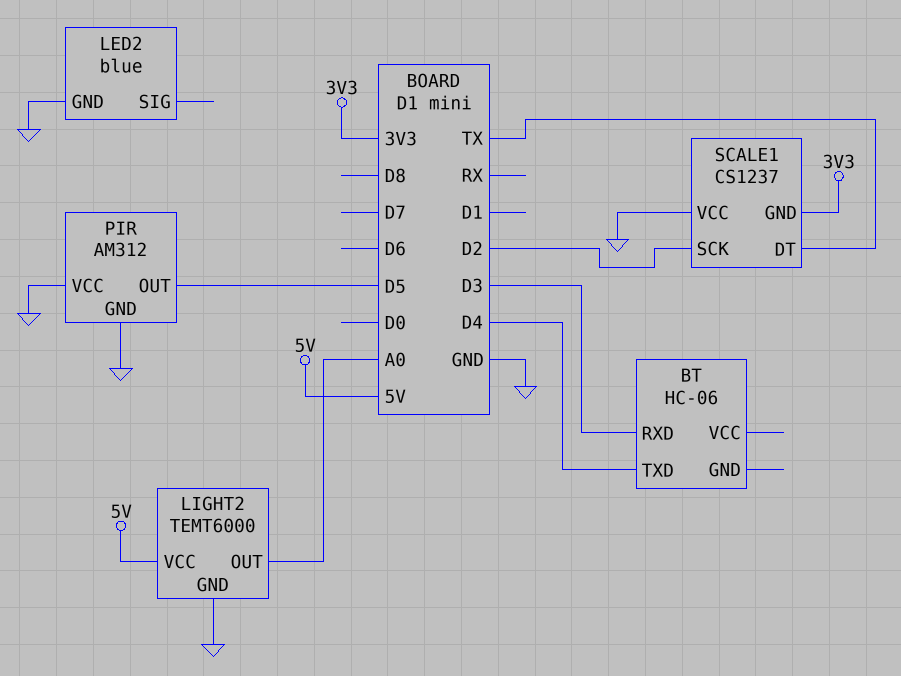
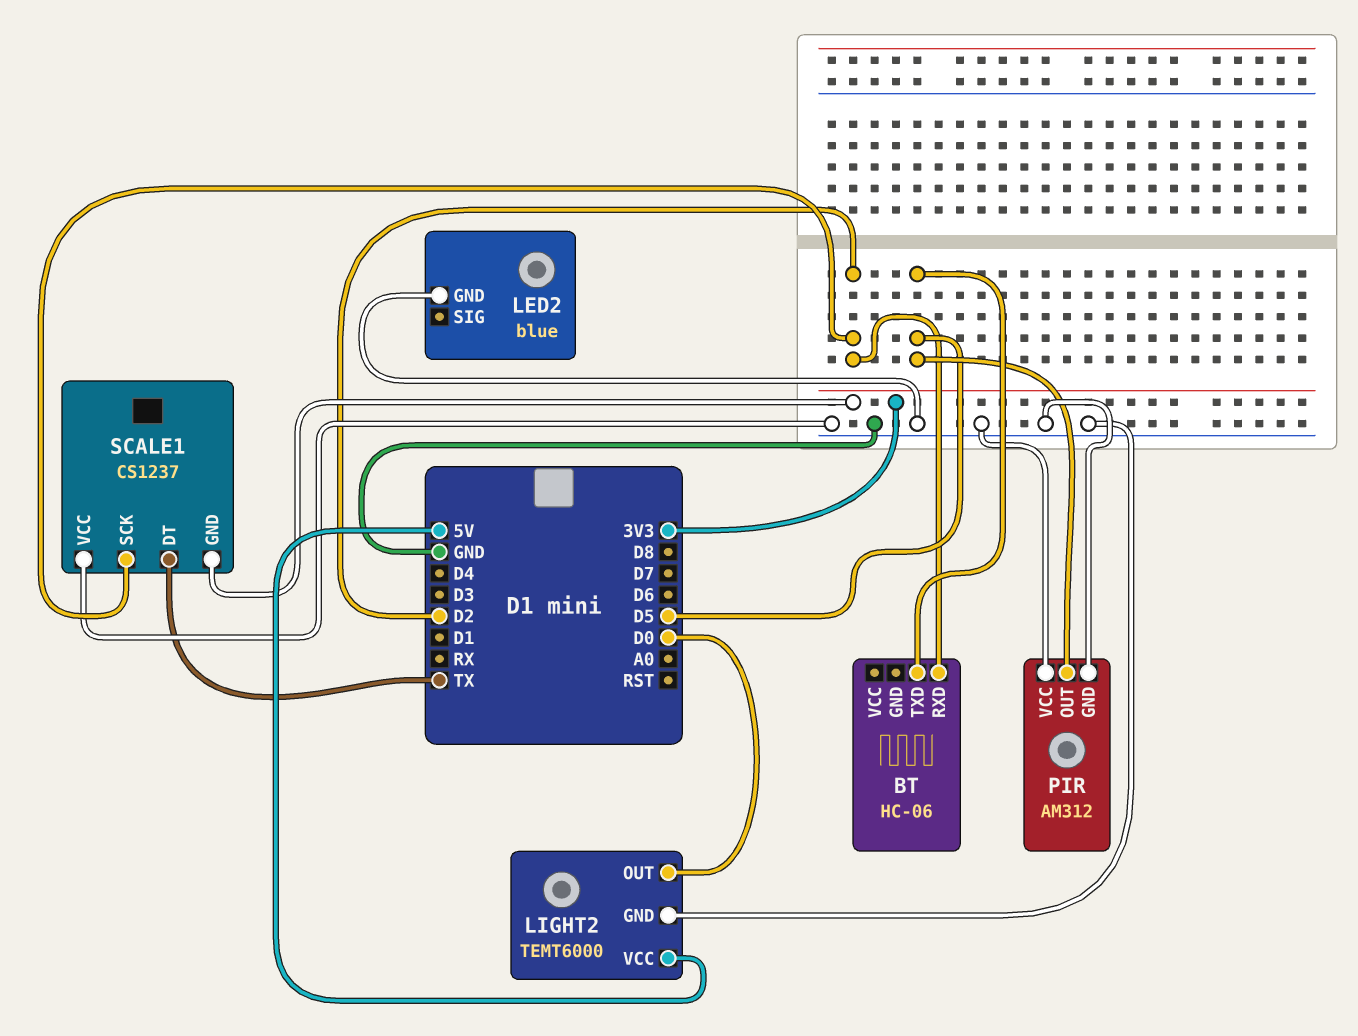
BT pin RXD: D3 -> D2
BT pin TXD: D4 -> D5
LIGHT2 pin OUT: A0 -> D0

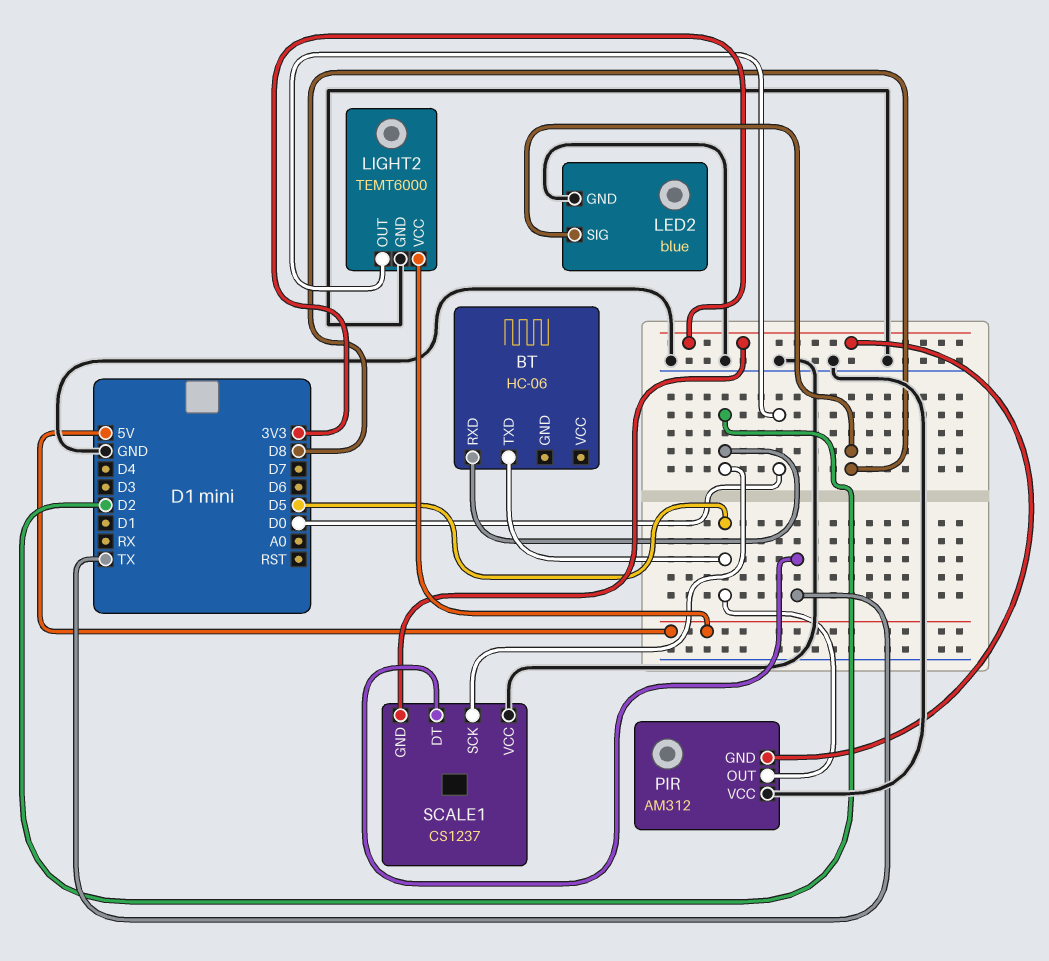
LED2 pin SIG: none -> D8
PIR pin GND: GND -> 3V3

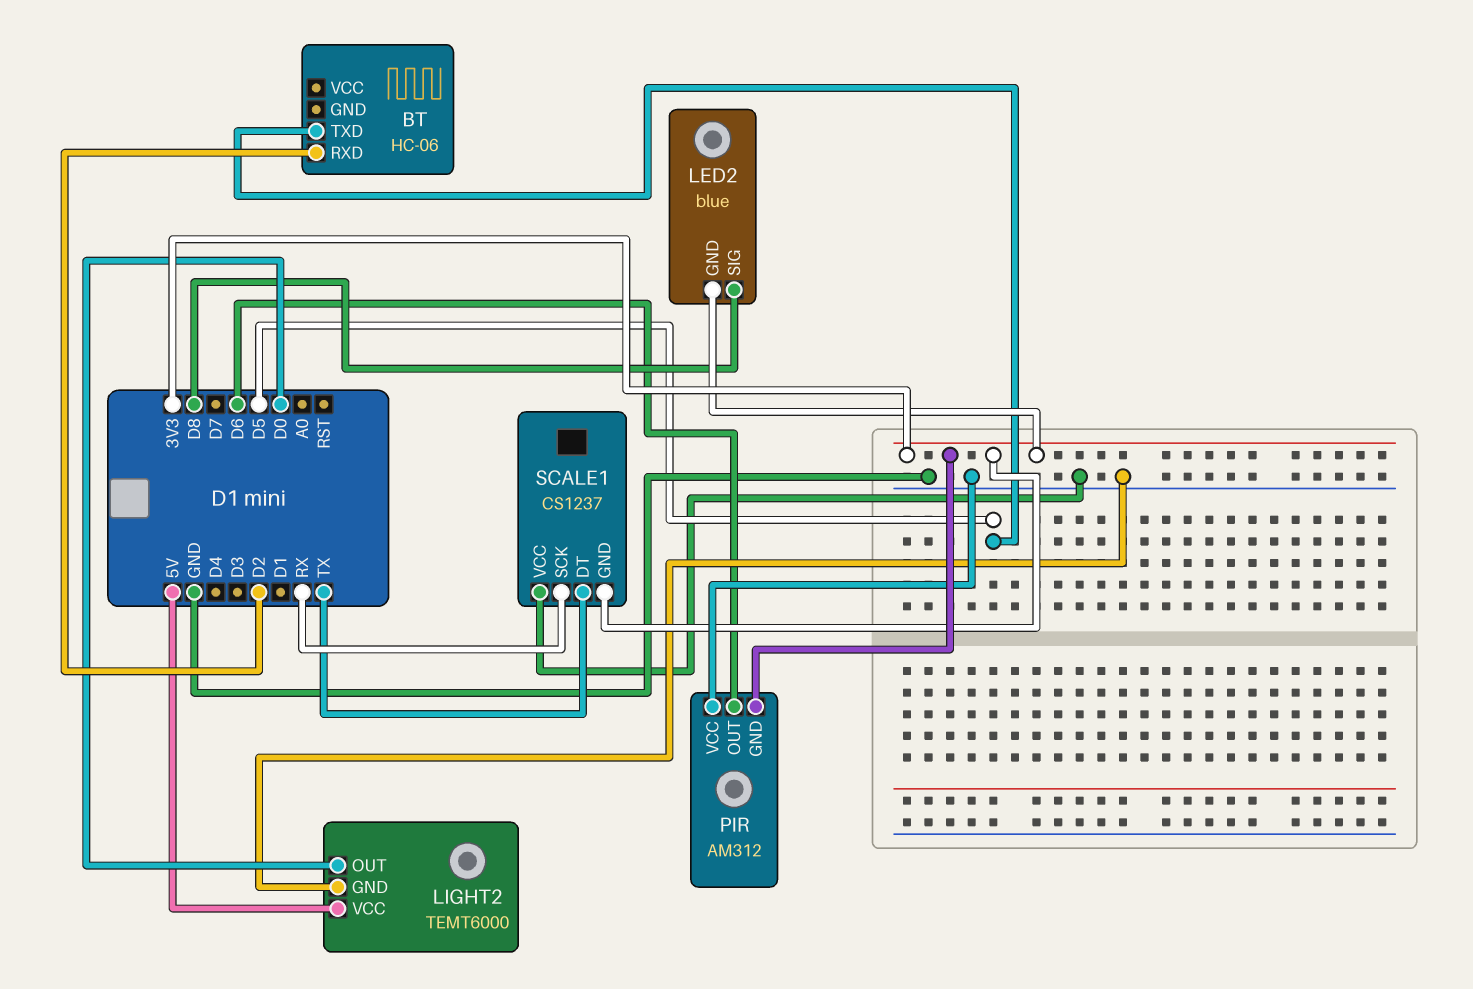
LED2 pin GND: GND -> 3V3
PIR pin OUT: D5 -> D6
SCALE1 pin SCK: D2 -> RX

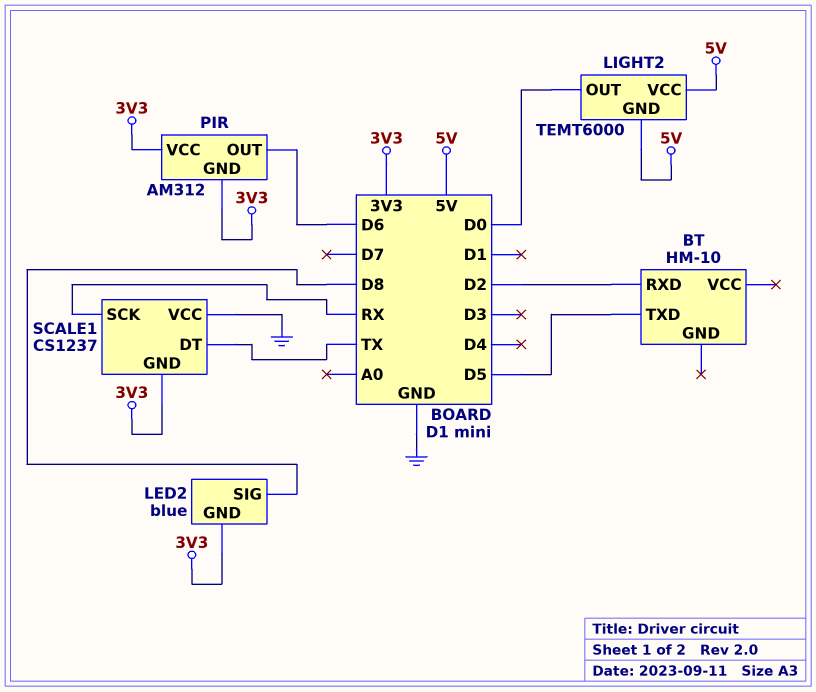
BT: HC-06 -> HM-10
LIGHT2 pin GND: GND -> 5V
PIR pin VCC: GND -> 3V3

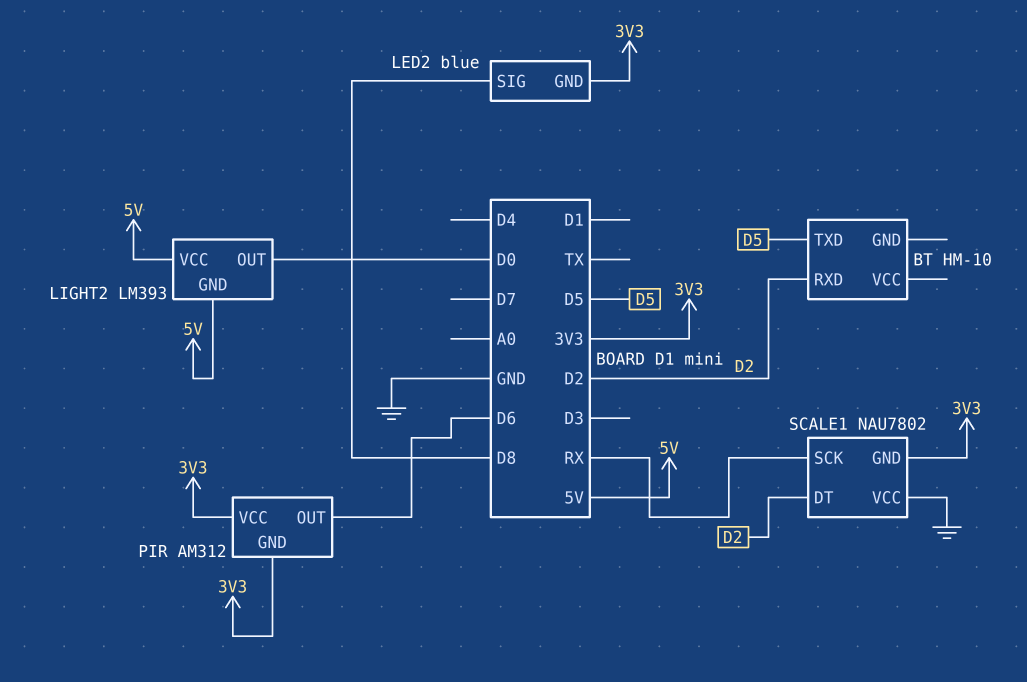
LIGHT2: TEMT6000 -> LM393
SCALE1: CS1237 -> NAU7802
SCALE1 pin DT: TX -> D2

